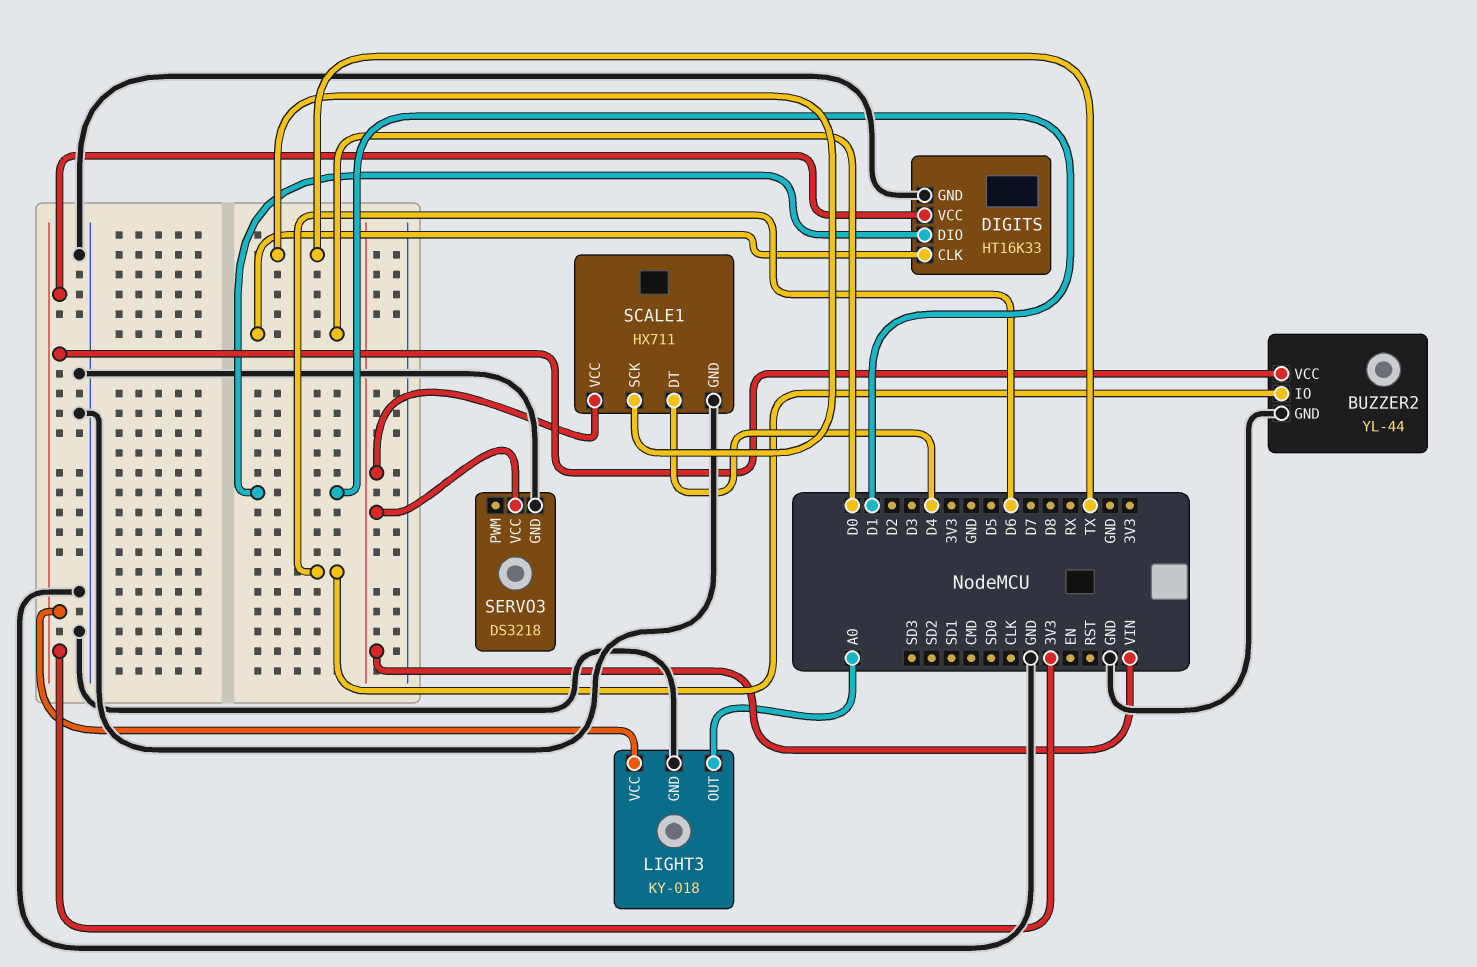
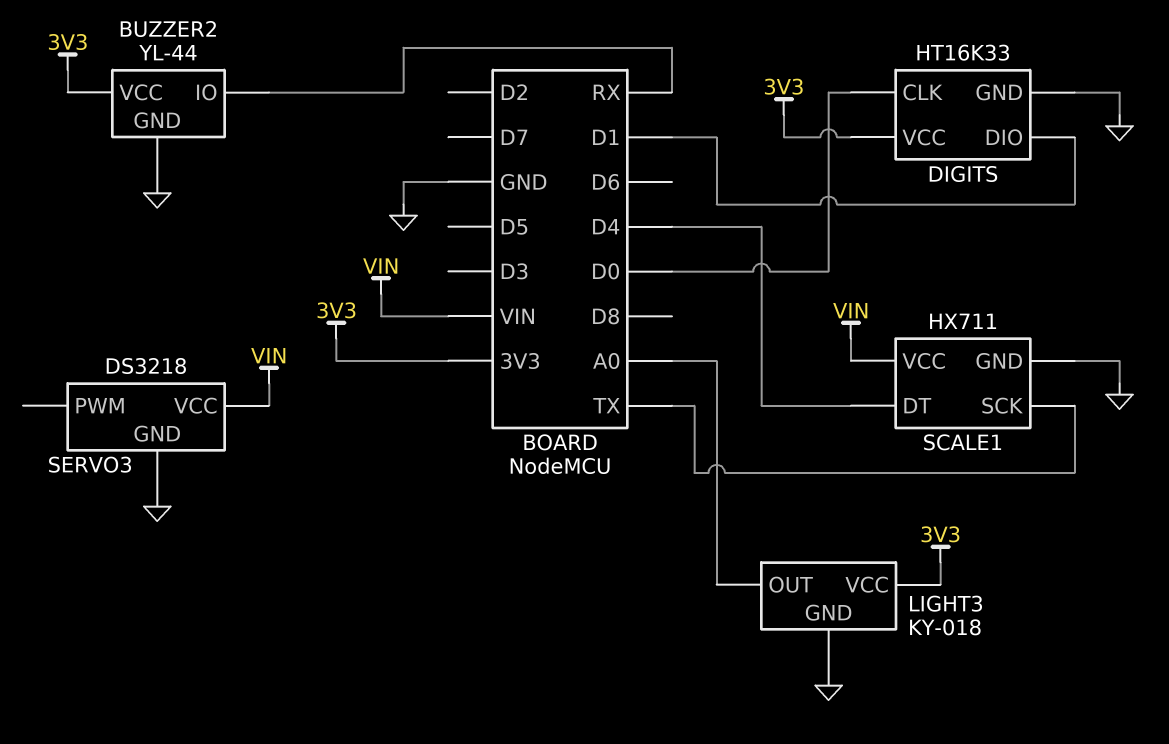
BUZZER2 pin IO: D6 -> RX

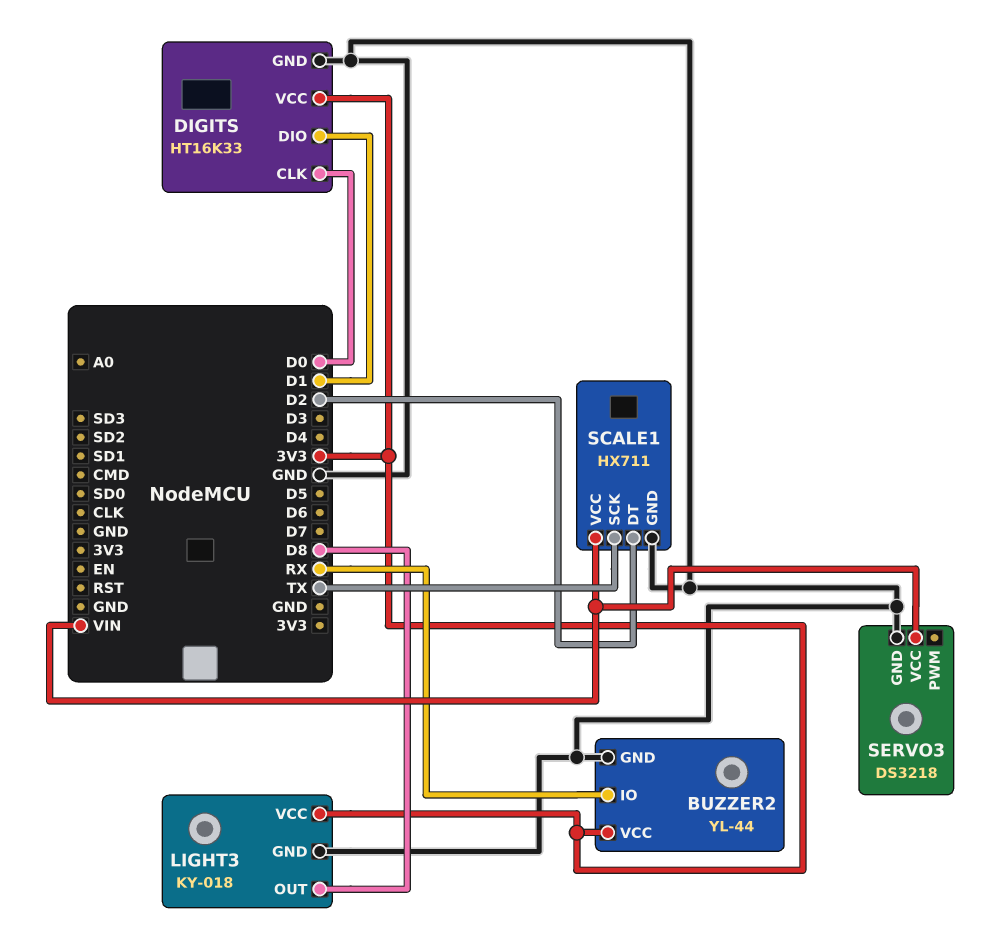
LIGHT3 pin OUT: A0 -> D8
SCALE1 pin DT: D4 -> D2

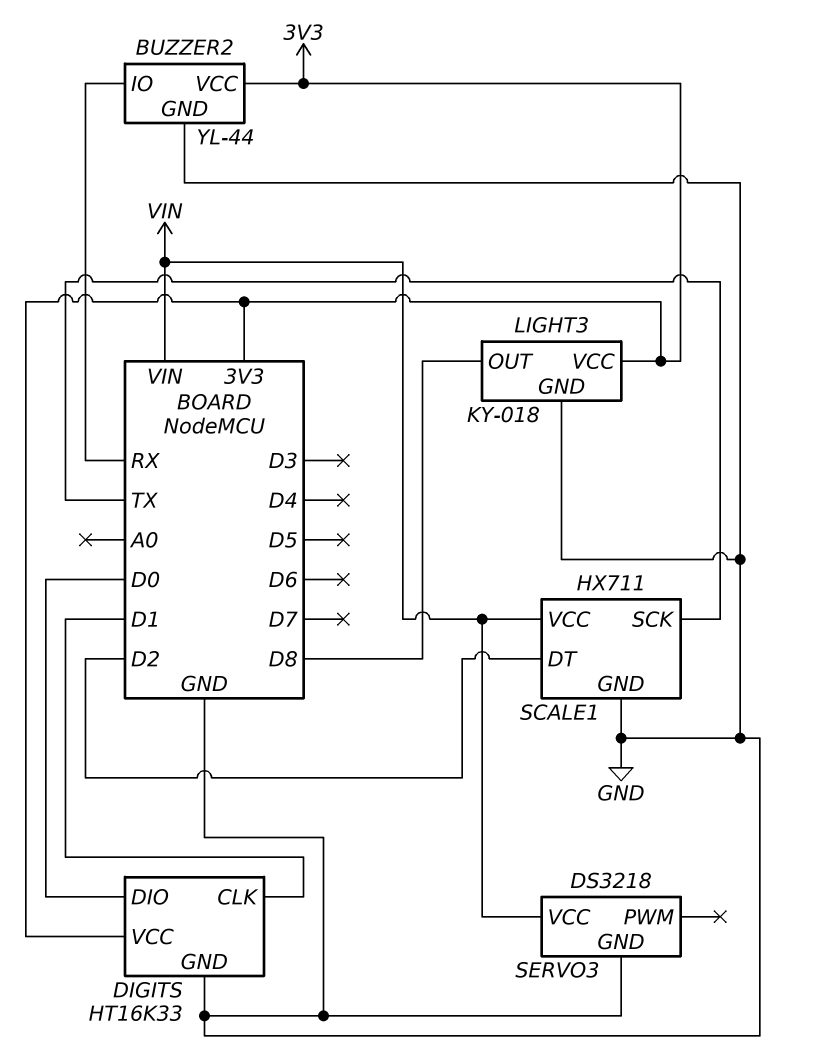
DIGITS pin CLK: D0 -> D1
DIGITS pin DIO: D1 -> D0

